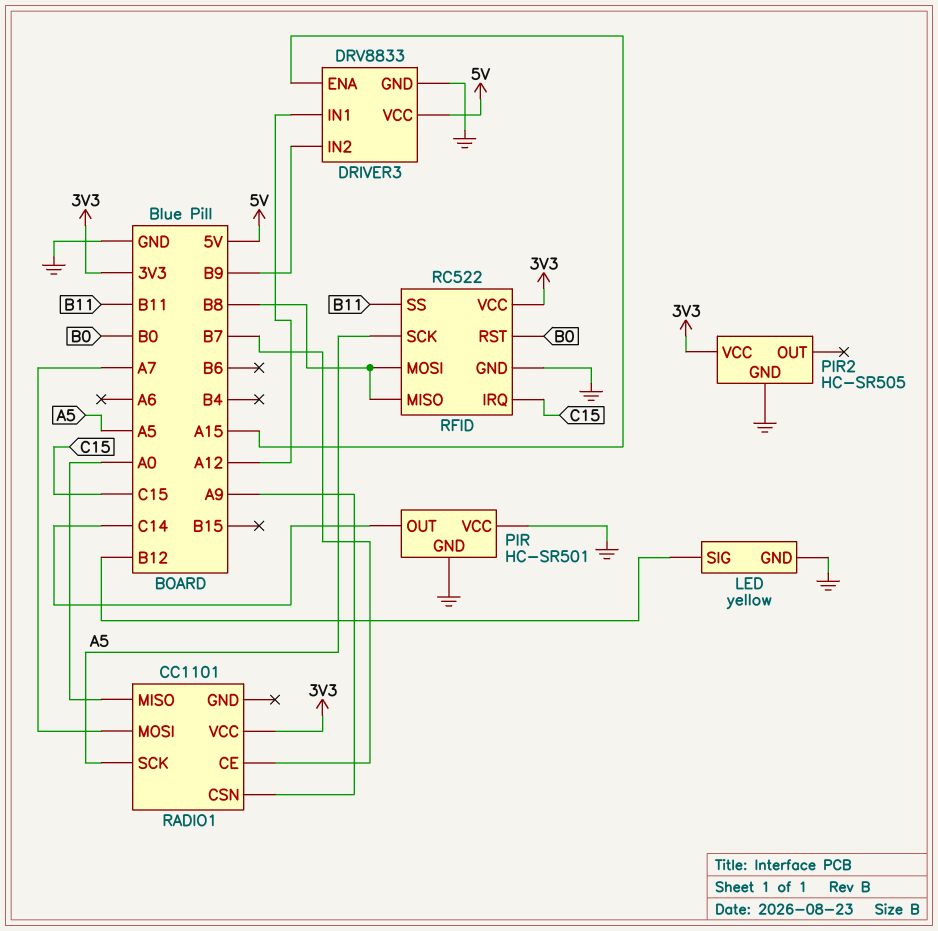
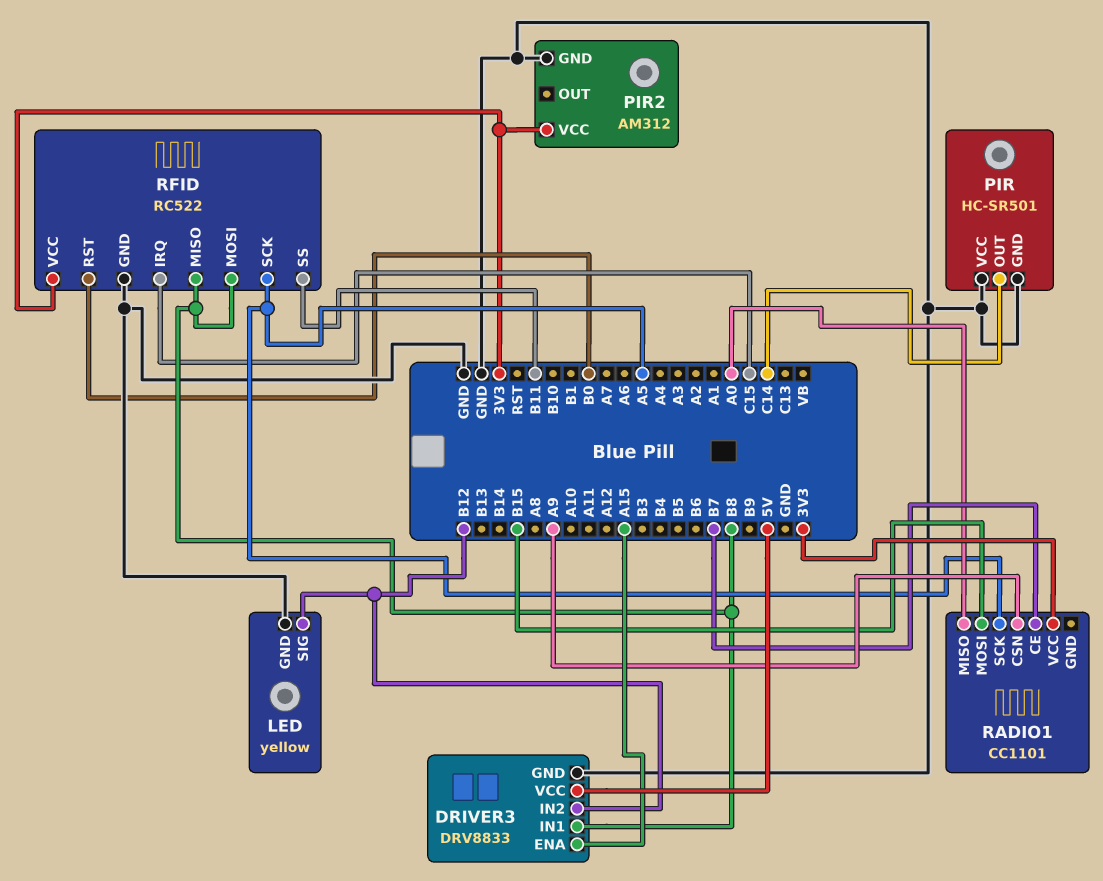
DRIVER3 pin IN1: A12 -> B8
DRIVER3 pin IN2: B9 -> B12
PIR2: HC-SR505 -> AM312
RADIO1 pin MOSI: A7 -> B15

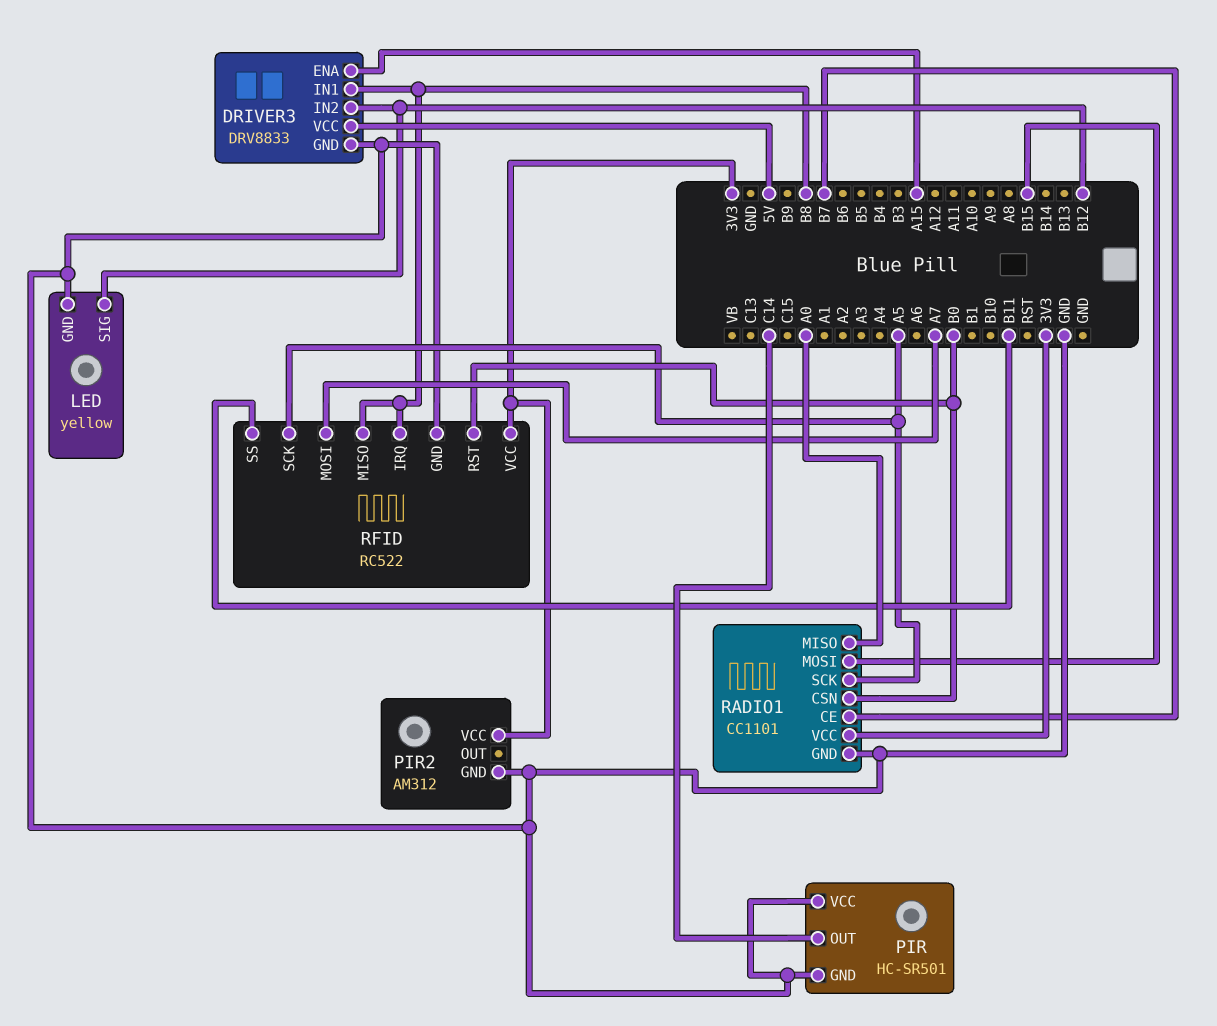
RADIO1 pin CSN: A9 -> B0
RADIO1 pin GND: none -> GND
RFID pin IRQ: C15 -> B8
RFID pin MOSI: B8 -> A7

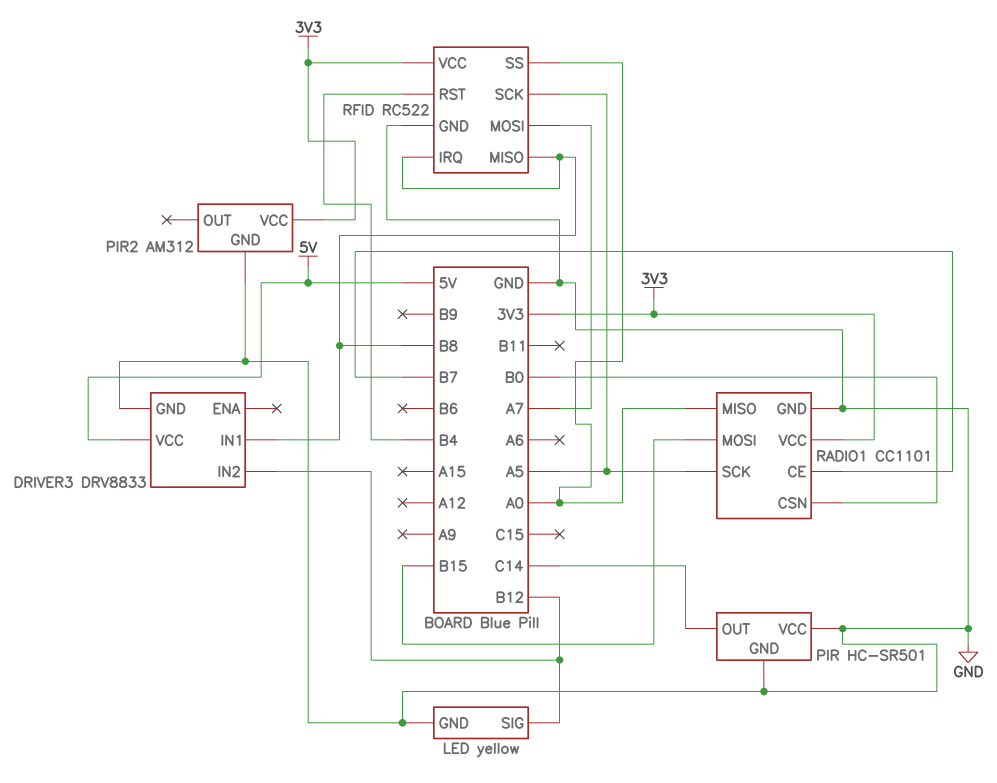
DRIVER3 pin ENA: A15 -> none
RFID pin RST: B0 -> B4
RFID pin SS: B11 -> A0

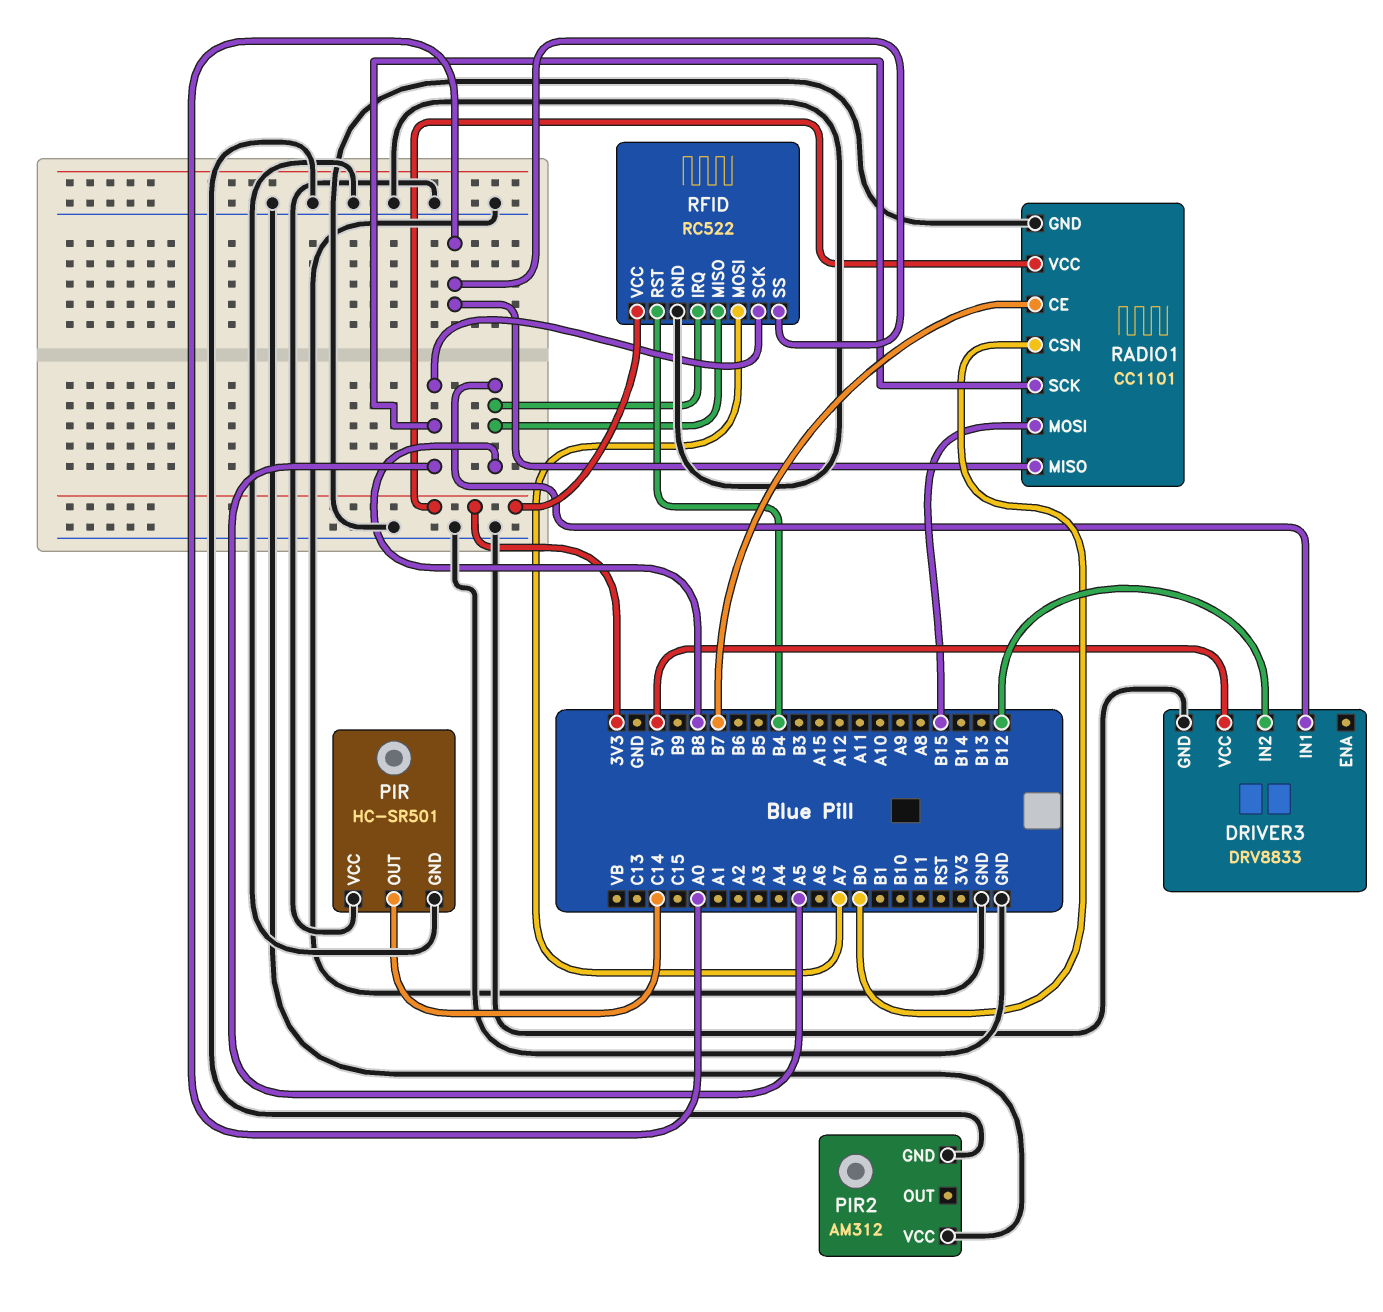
LED: yellow -> none
LED pin GND: GND -> none
LED pin SIG: B12 -> none
PIR2 pin VCC: 3V3 -> GND

